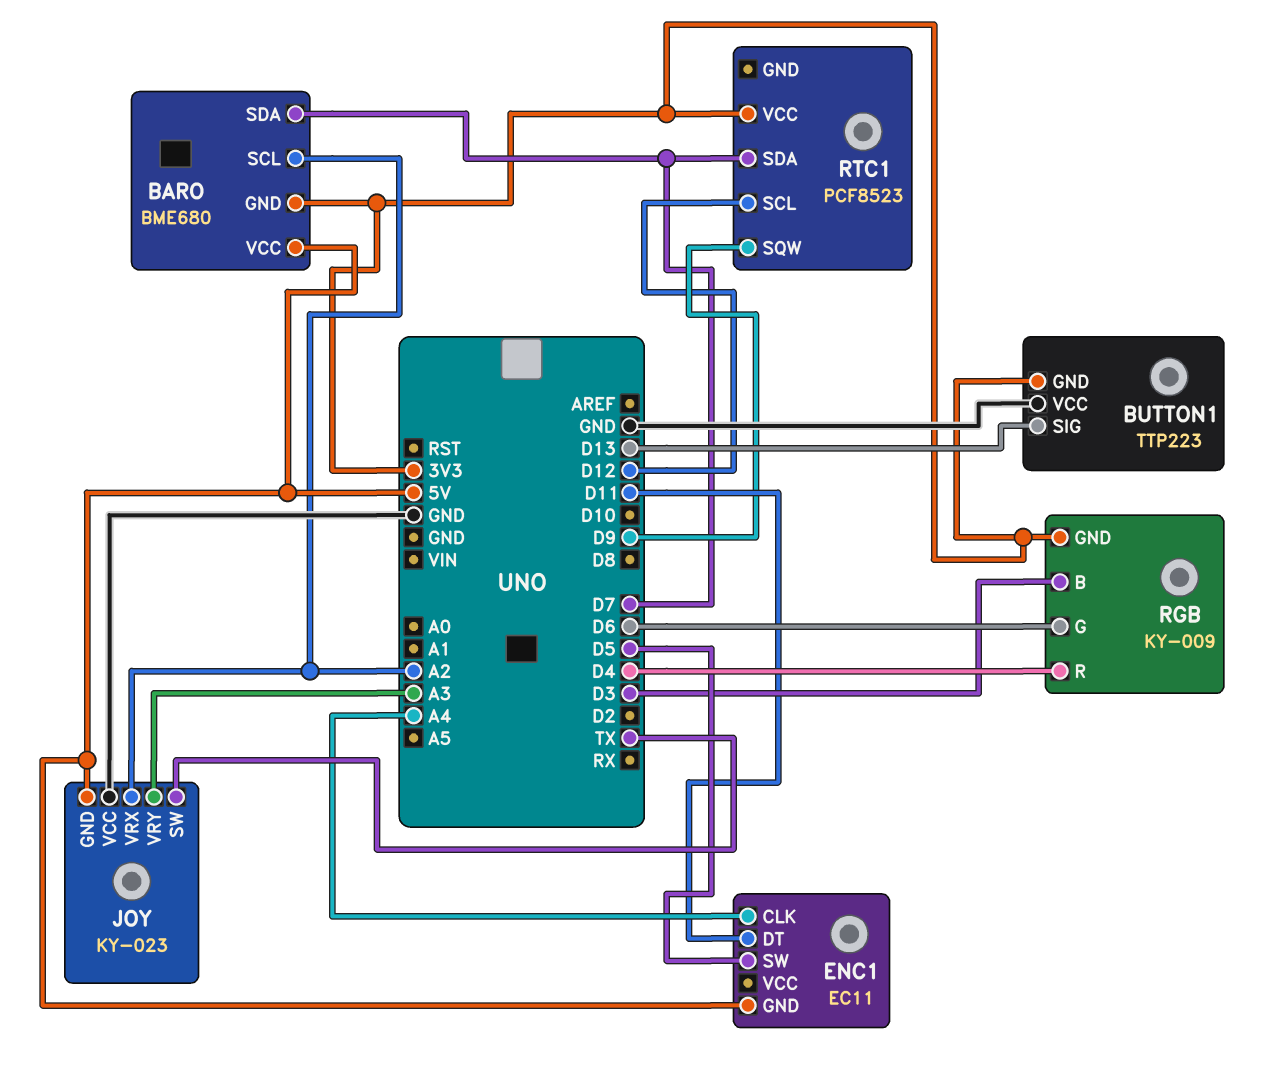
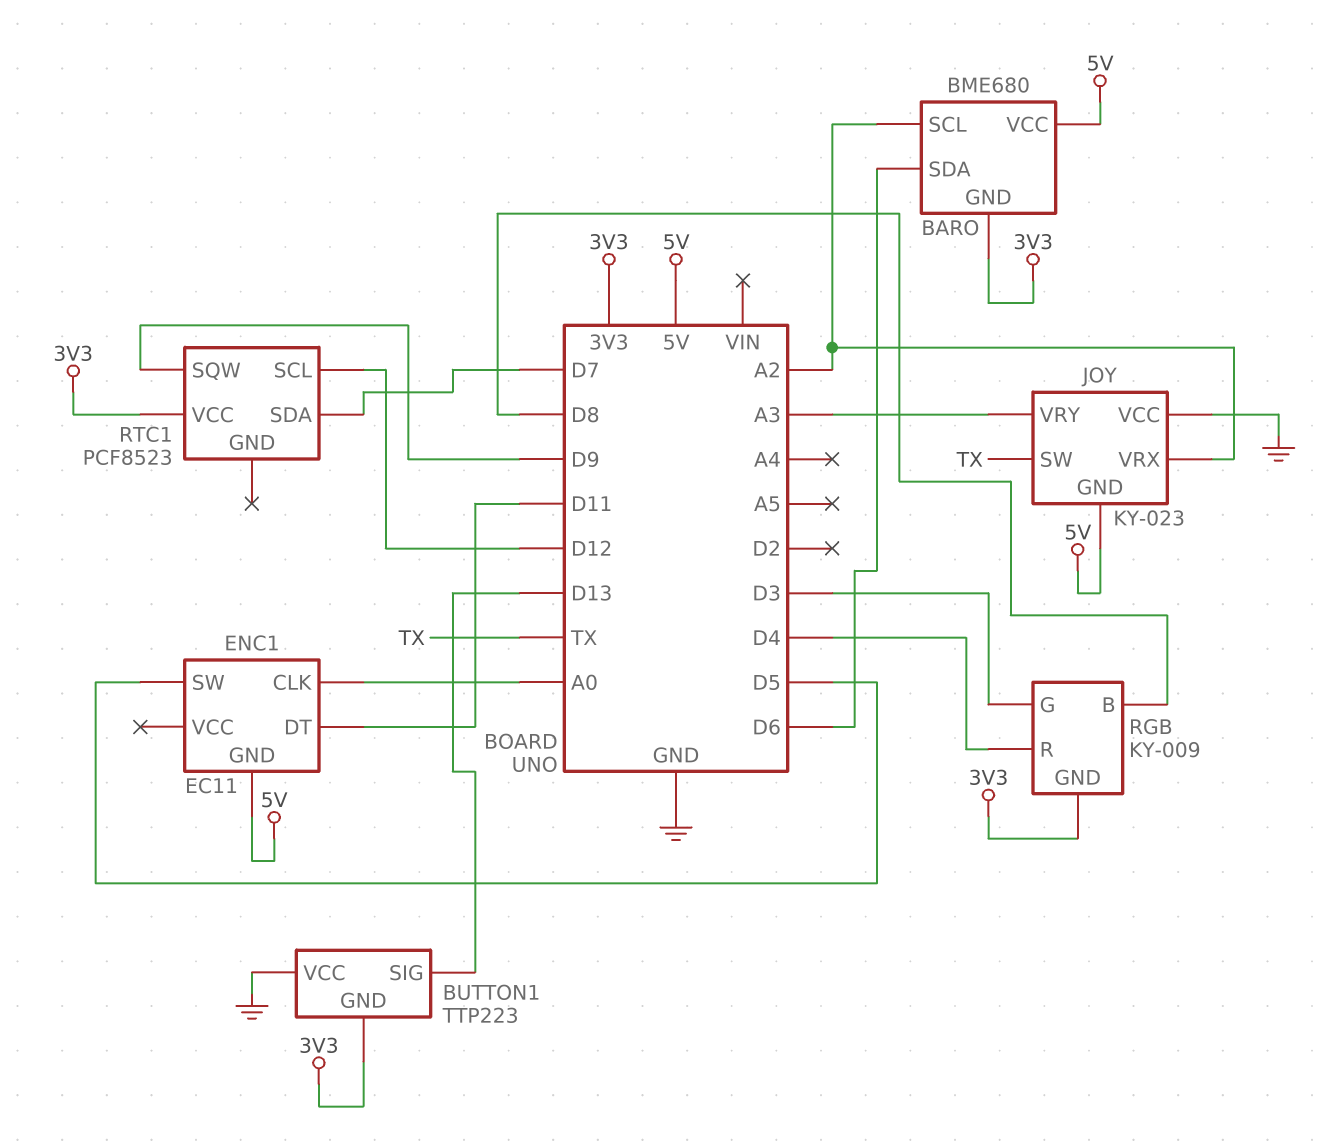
BARO pin SDA: D7 -> D6
ENC1 pin CLK: A4 -> A0
RGB pin B: D3 -> D8
RGB pin G: D6 -> D3

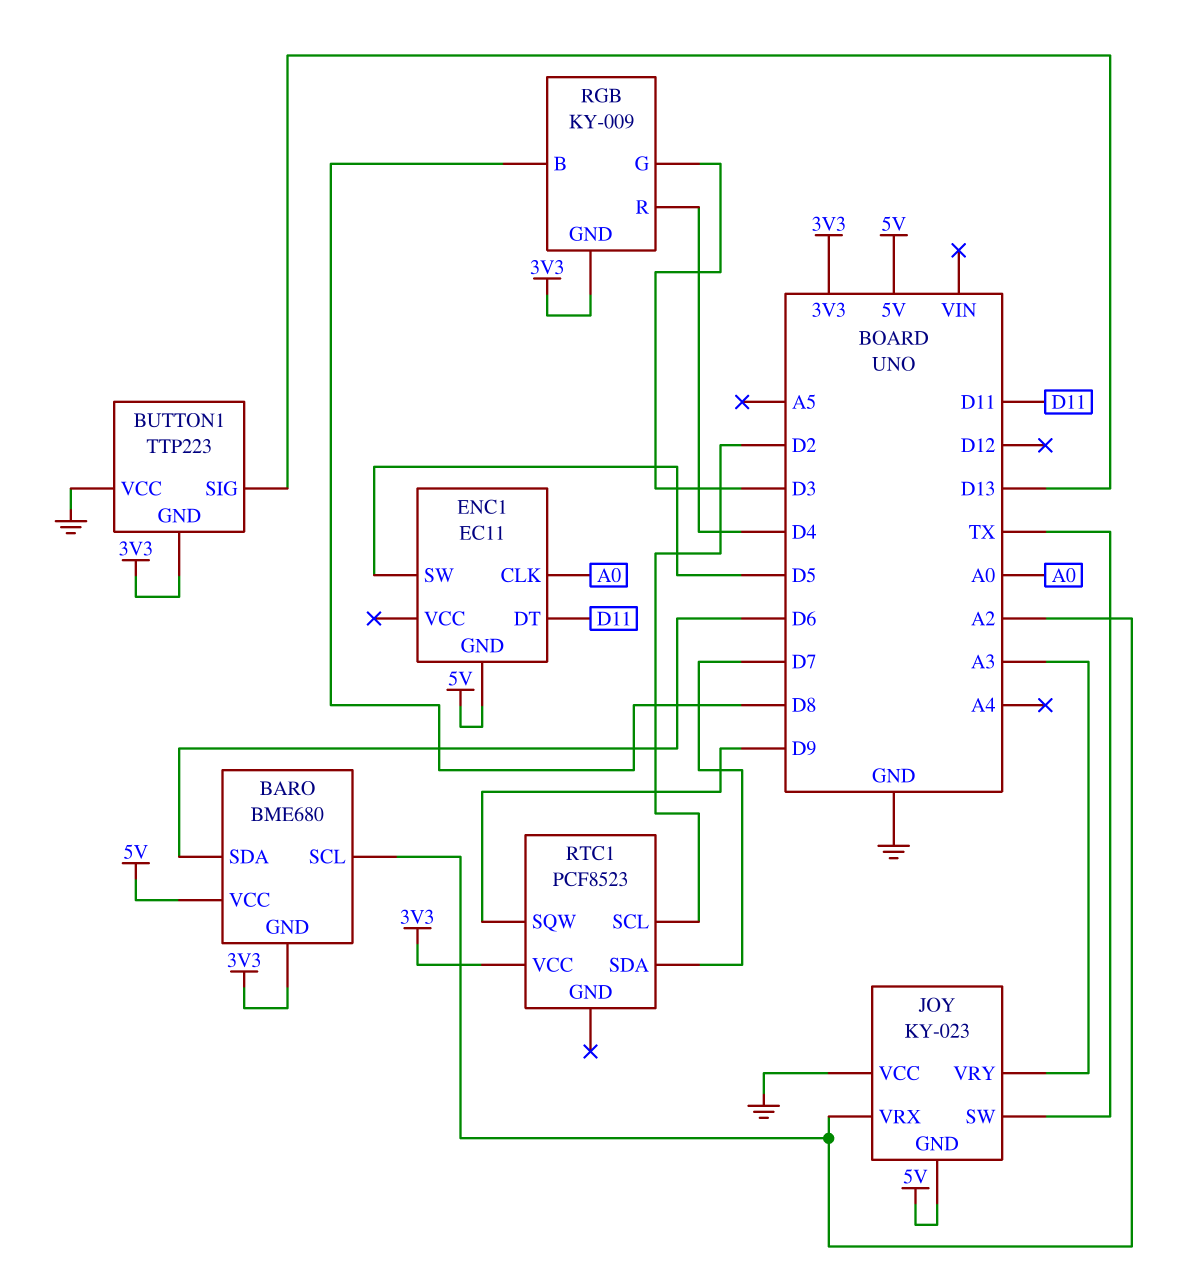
RTC1 pin SCL: D12 -> D2

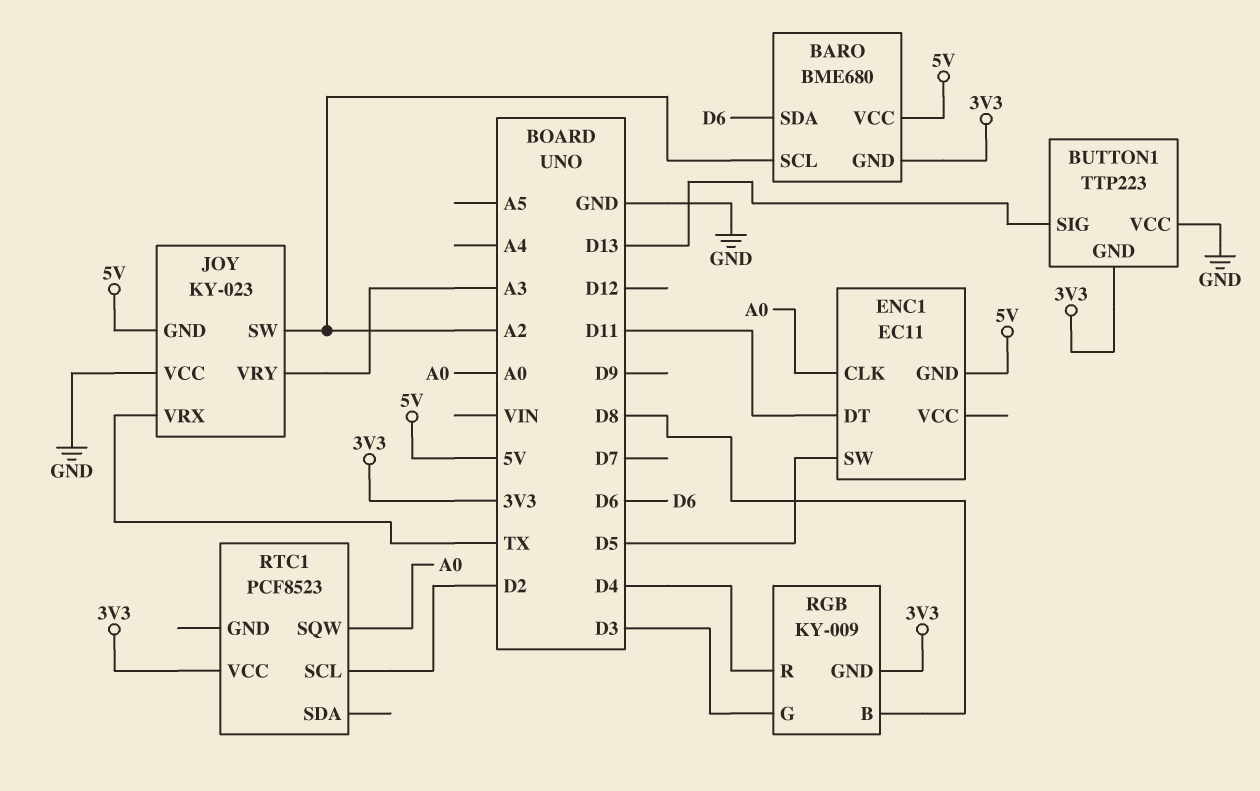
JOY pin SW: TX -> A2
JOY pin VRX: A2 -> TX
RTC1 pin SDA: D7 -> none
RTC1 pin SQW: D9 -> A0

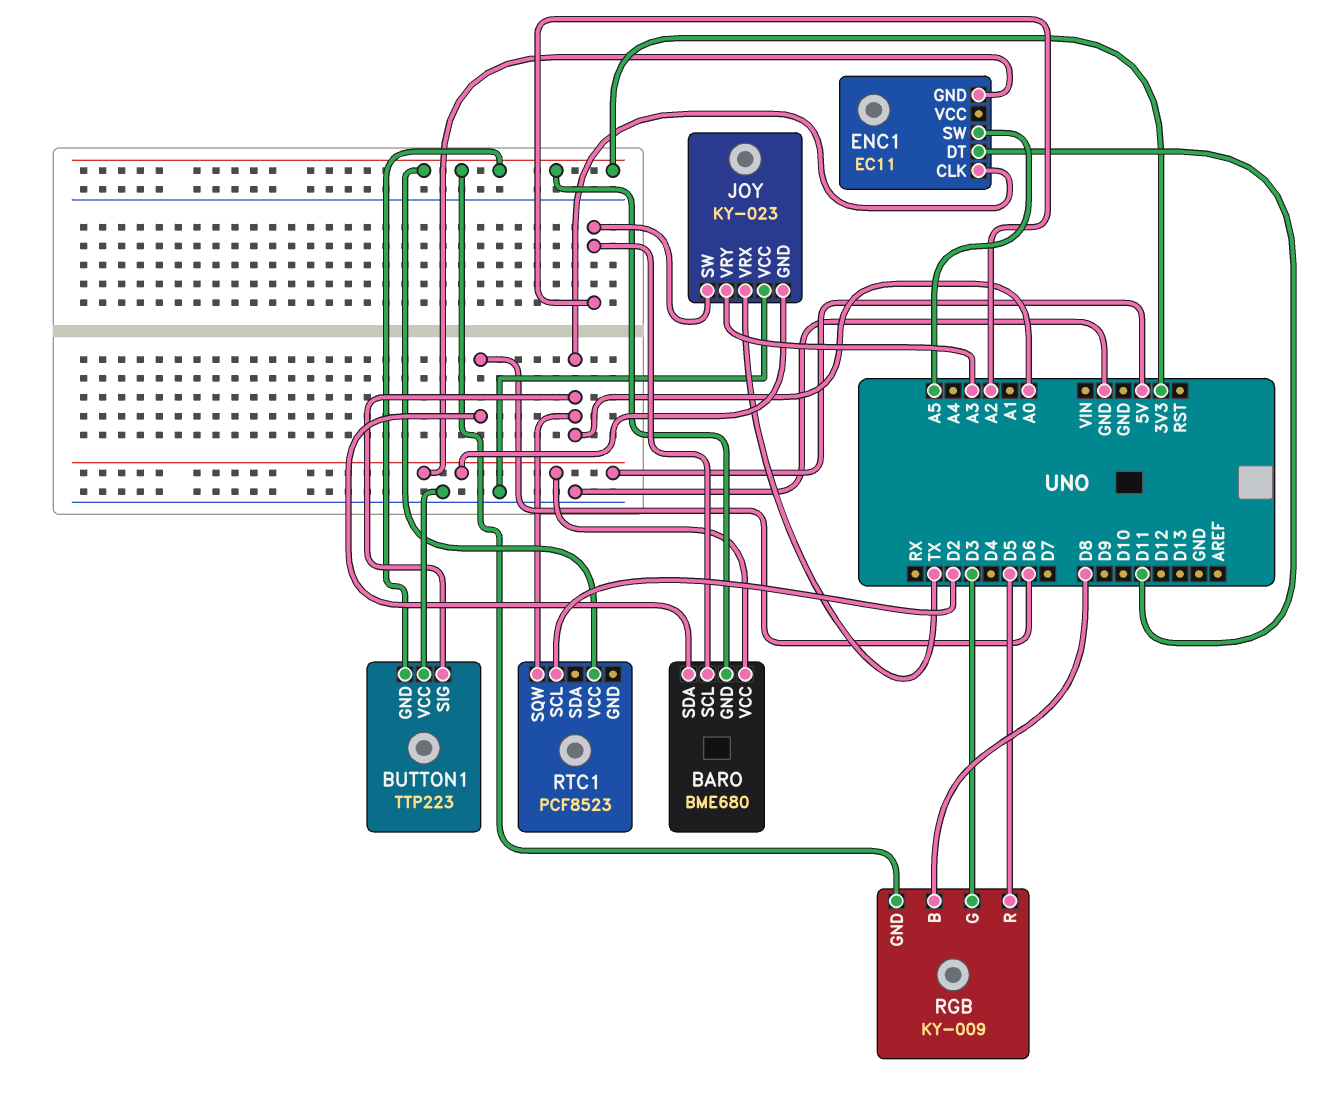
BUTTON1 pin SIG: D13 -> A0
ENC1 pin SW: D5 -> A5
RGB pin R: D4 -> D5

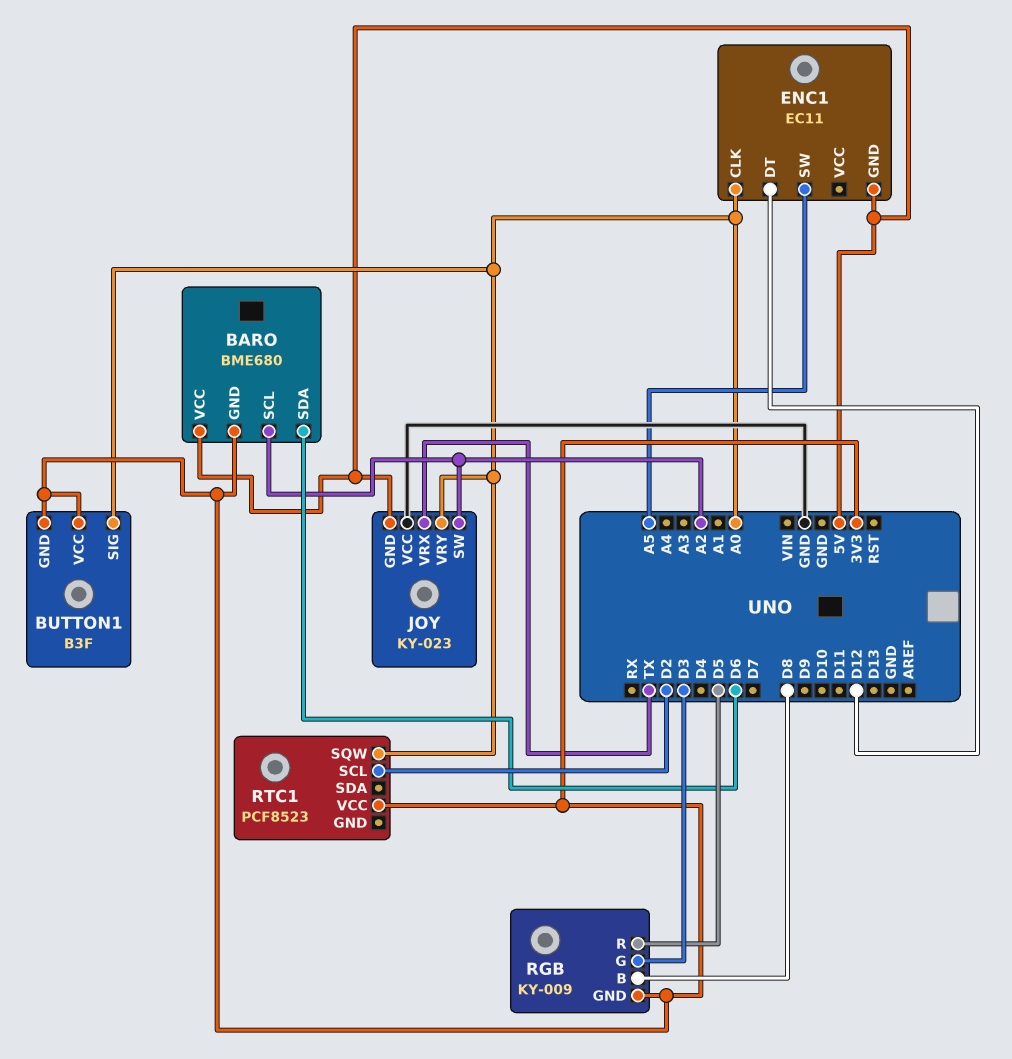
BUTTON1: TTP223 -> B3F
BUTTON1 pin VCC: GND -> 3V3
ENC1 pin DT: D11 -> D12
JOY pin VRY: A3 -> A0

